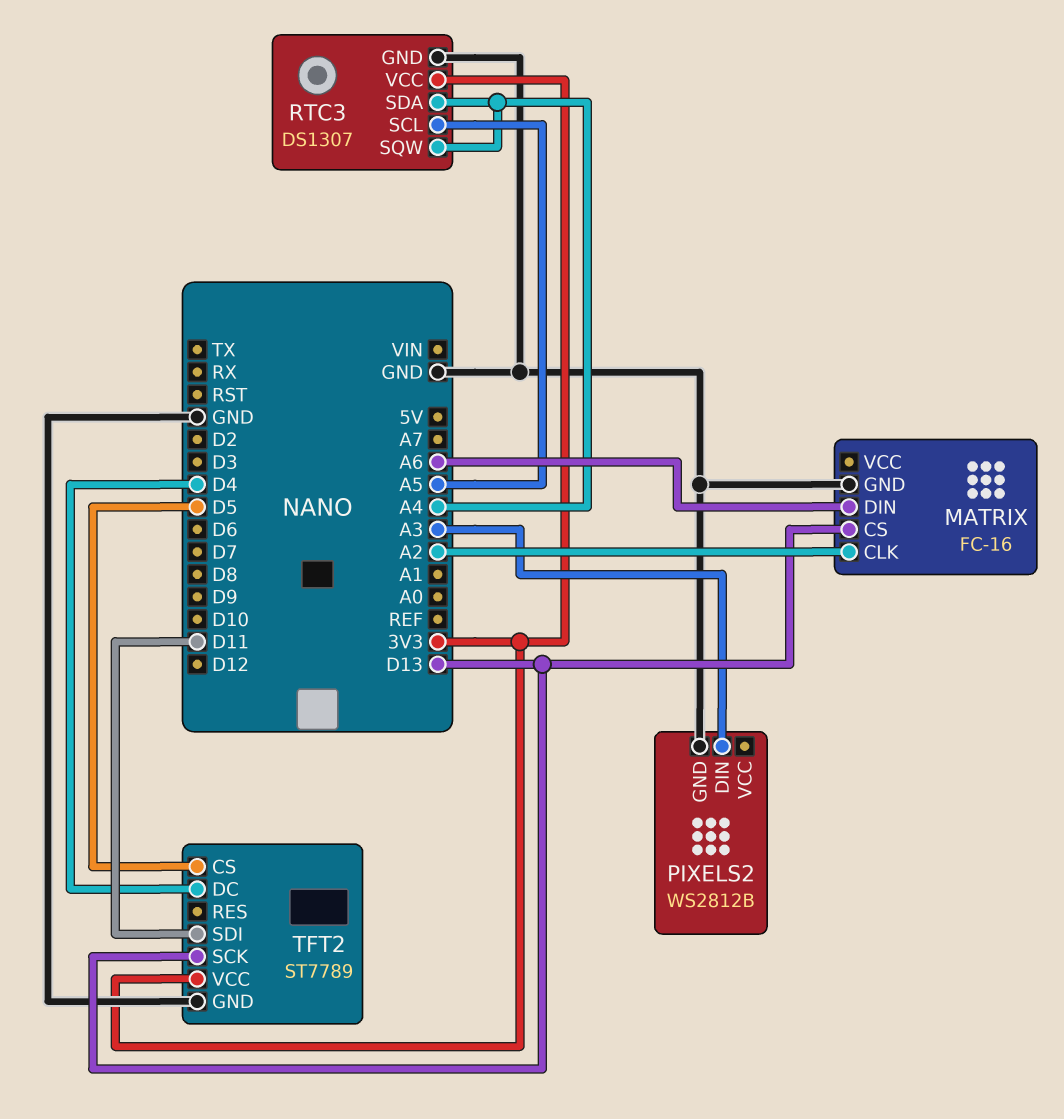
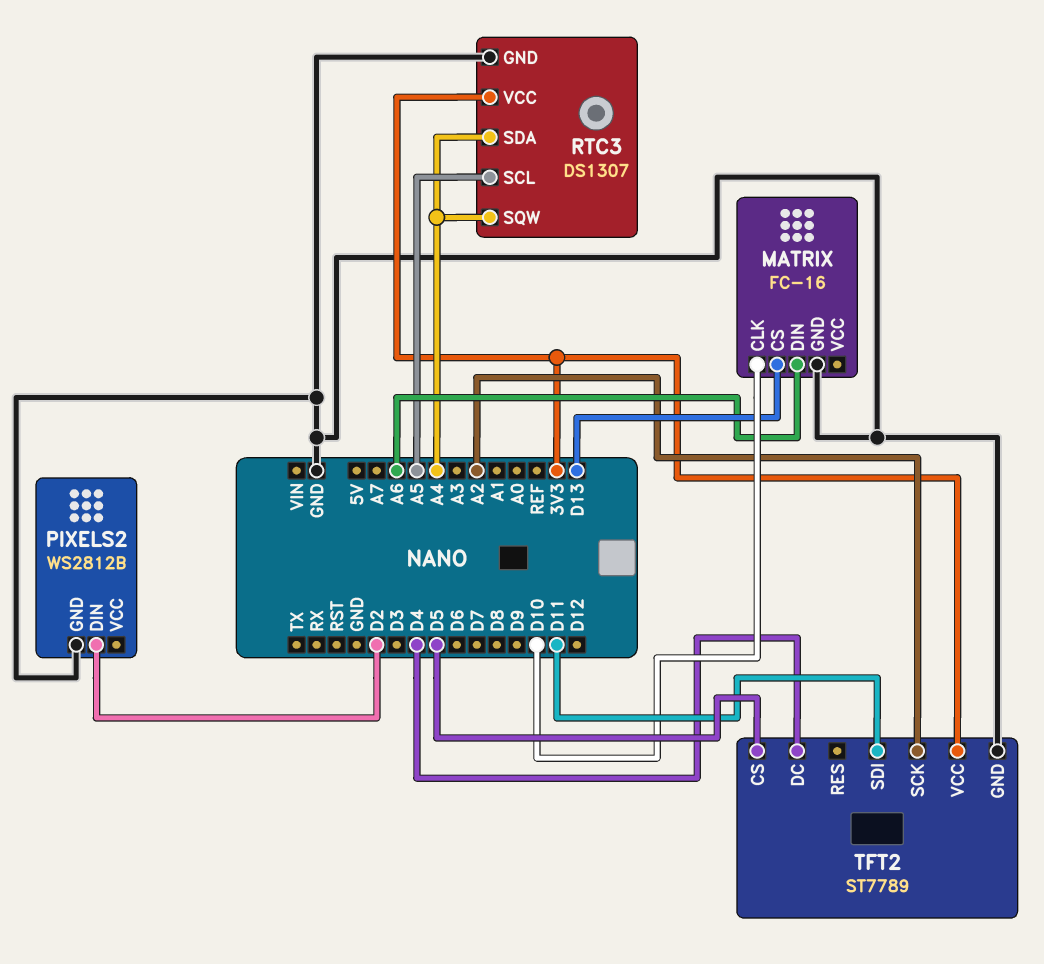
MATRIX pin CLK: A2 -> D10
PIXELS2 pin DIN: A3 -> D2
TFT2 pin SCK: D13 -> A2

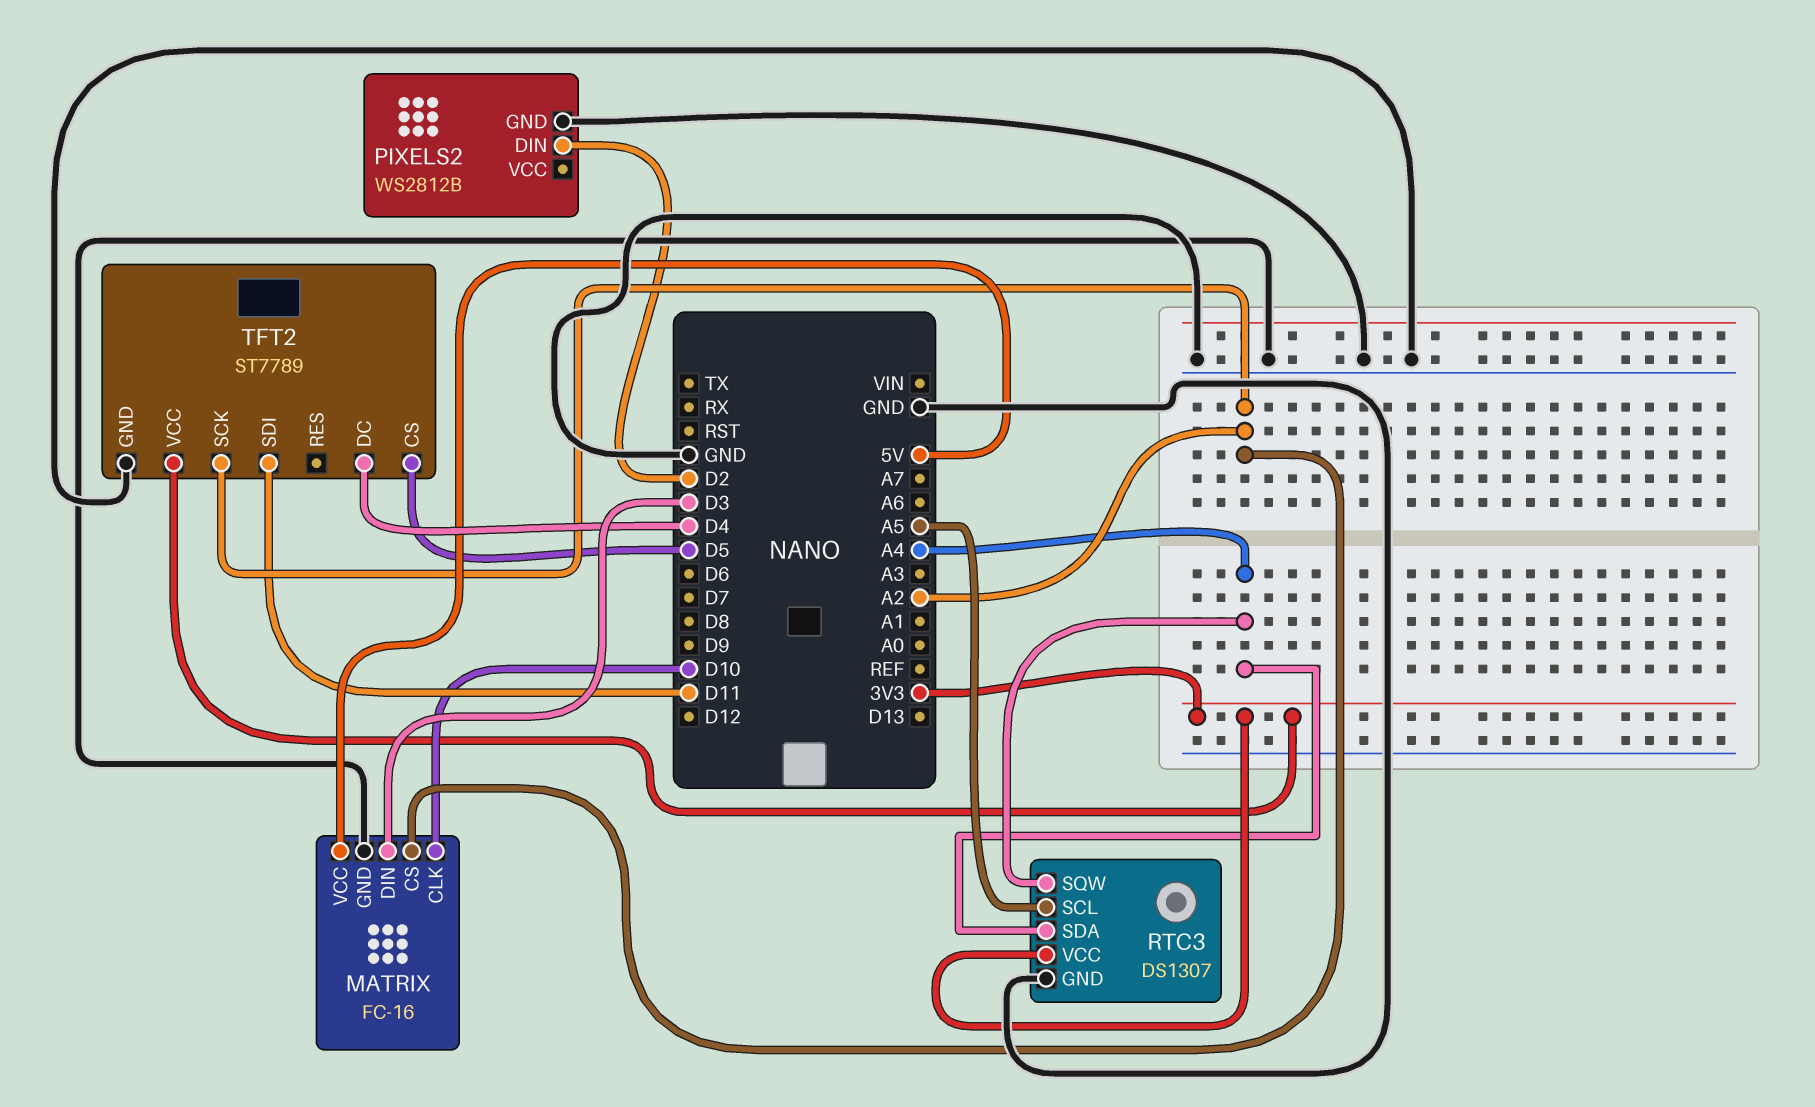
MATRIX pin CS: D13 -> A2
MATRIX pin DIN: A6 -> D3
MATRIX pin VCC: none -> 5V

